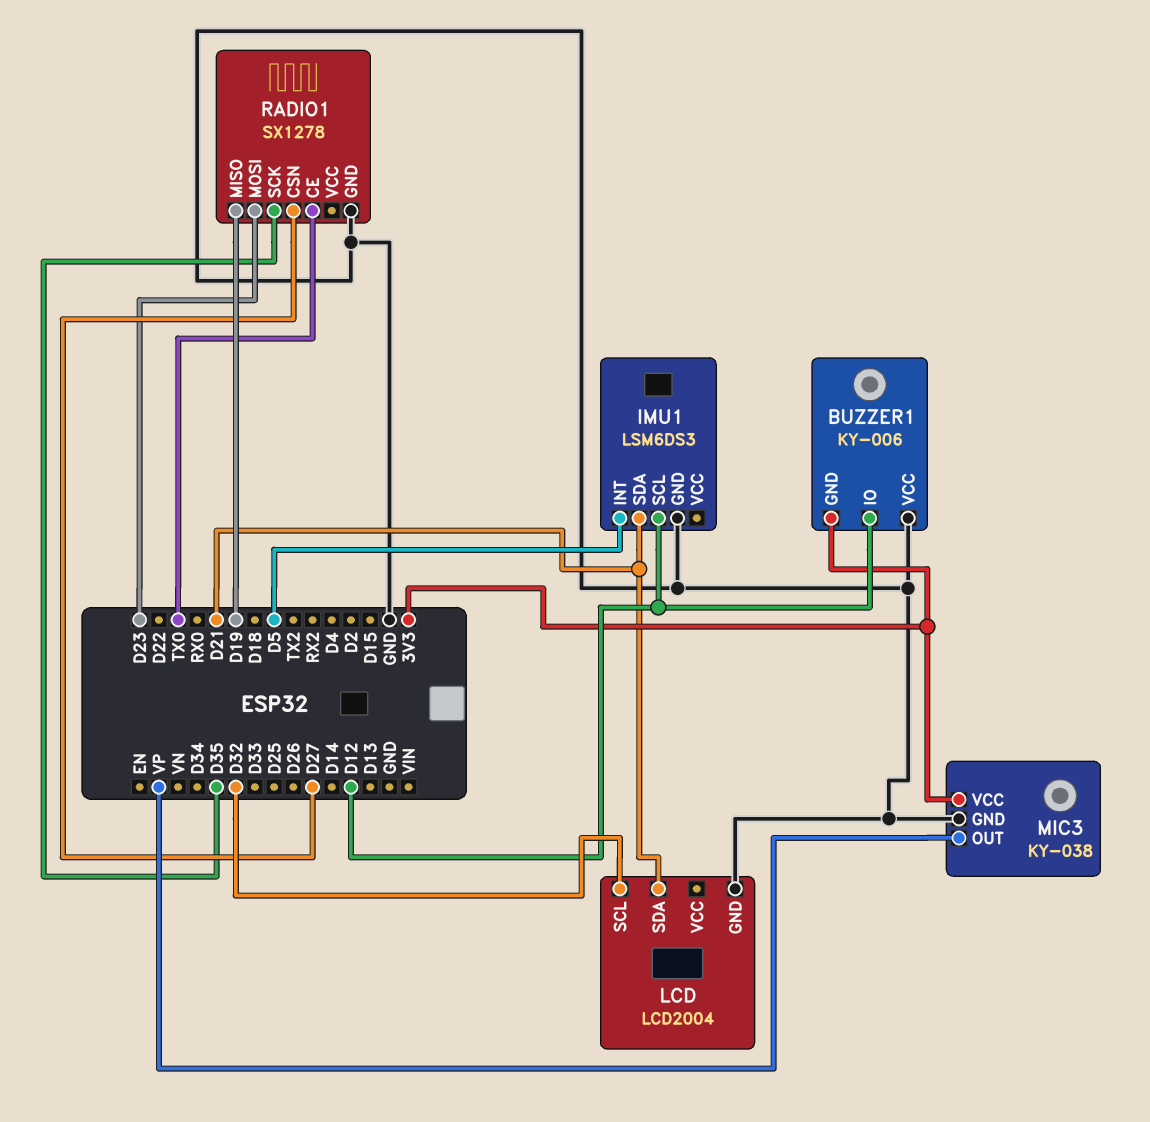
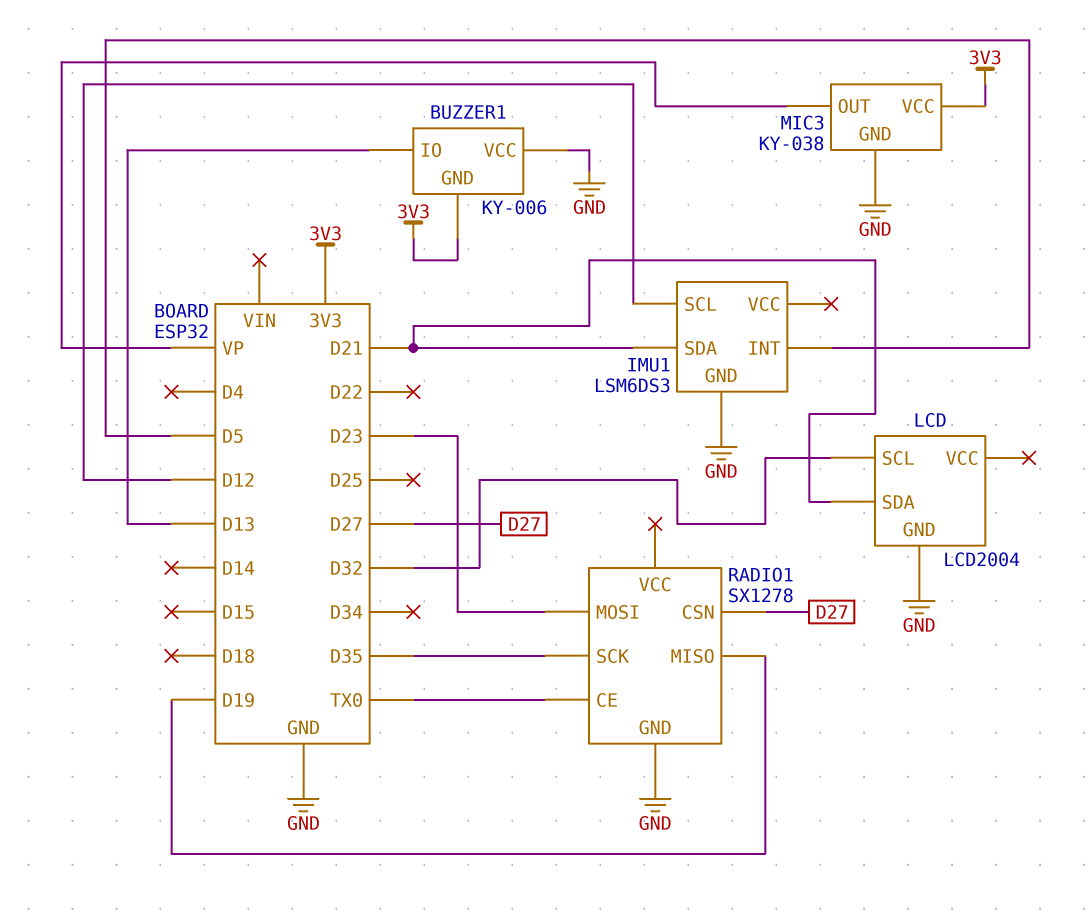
BUZZER1 pin IO: D12 -> D13

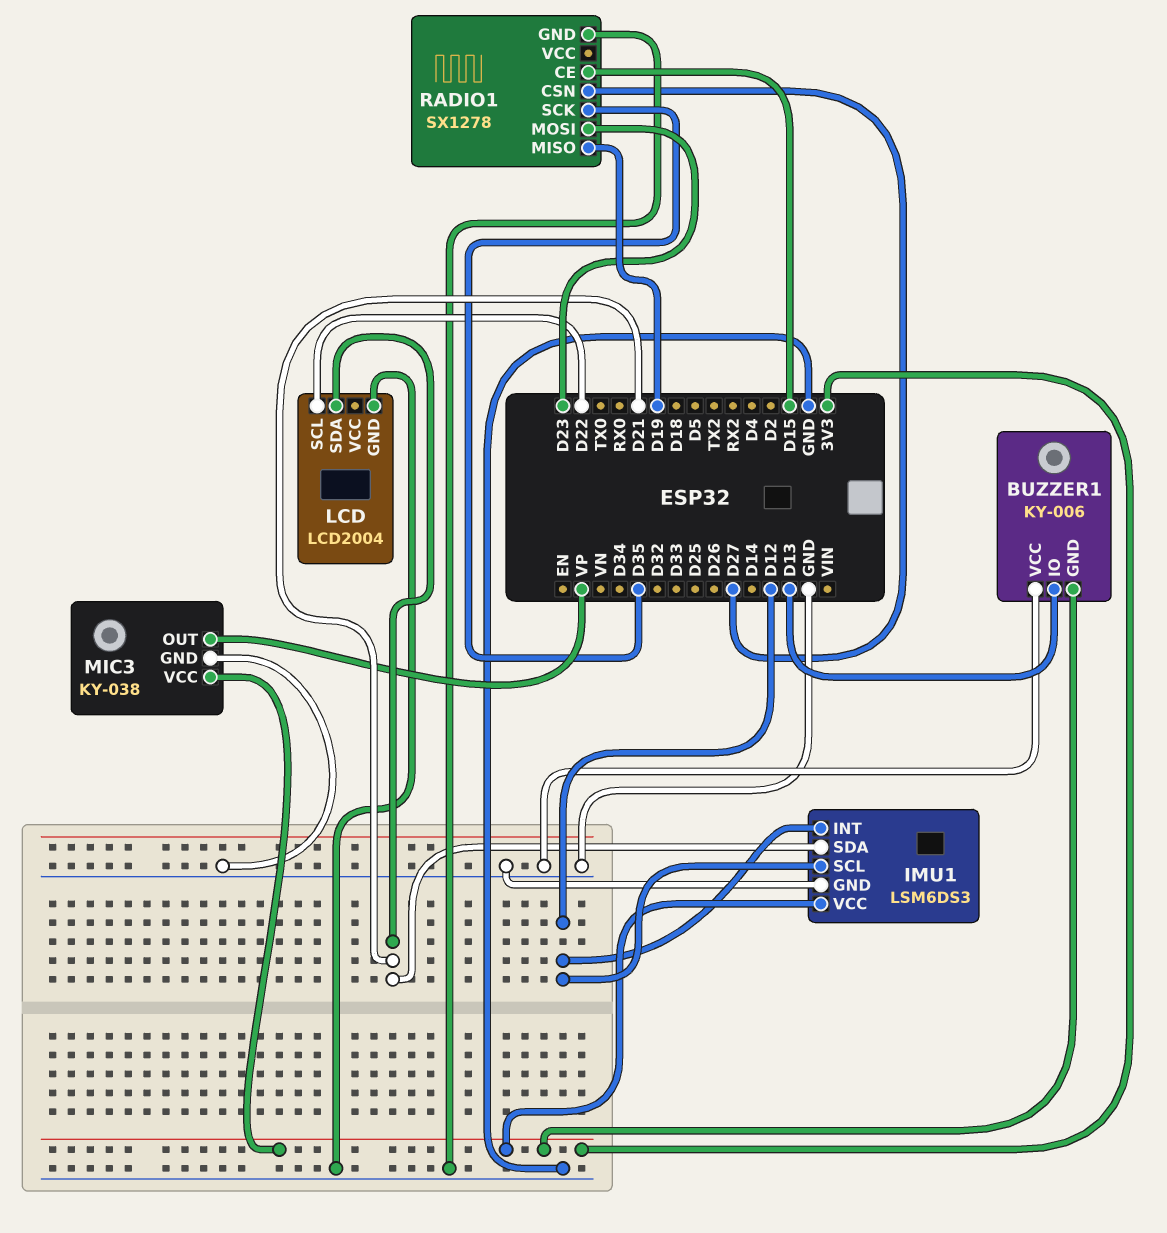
IMU1 pin INT: D5 -> D12
IMU1 pin VCC: none -> 3V3
LCD pin SCL: D32 -> D22
RADIO1 pin CE: TX0 -> D15

